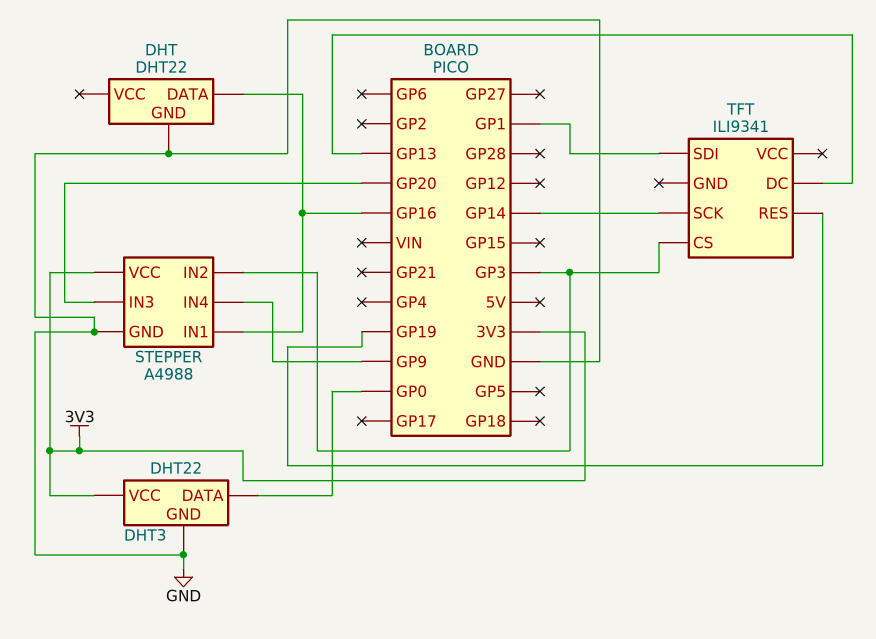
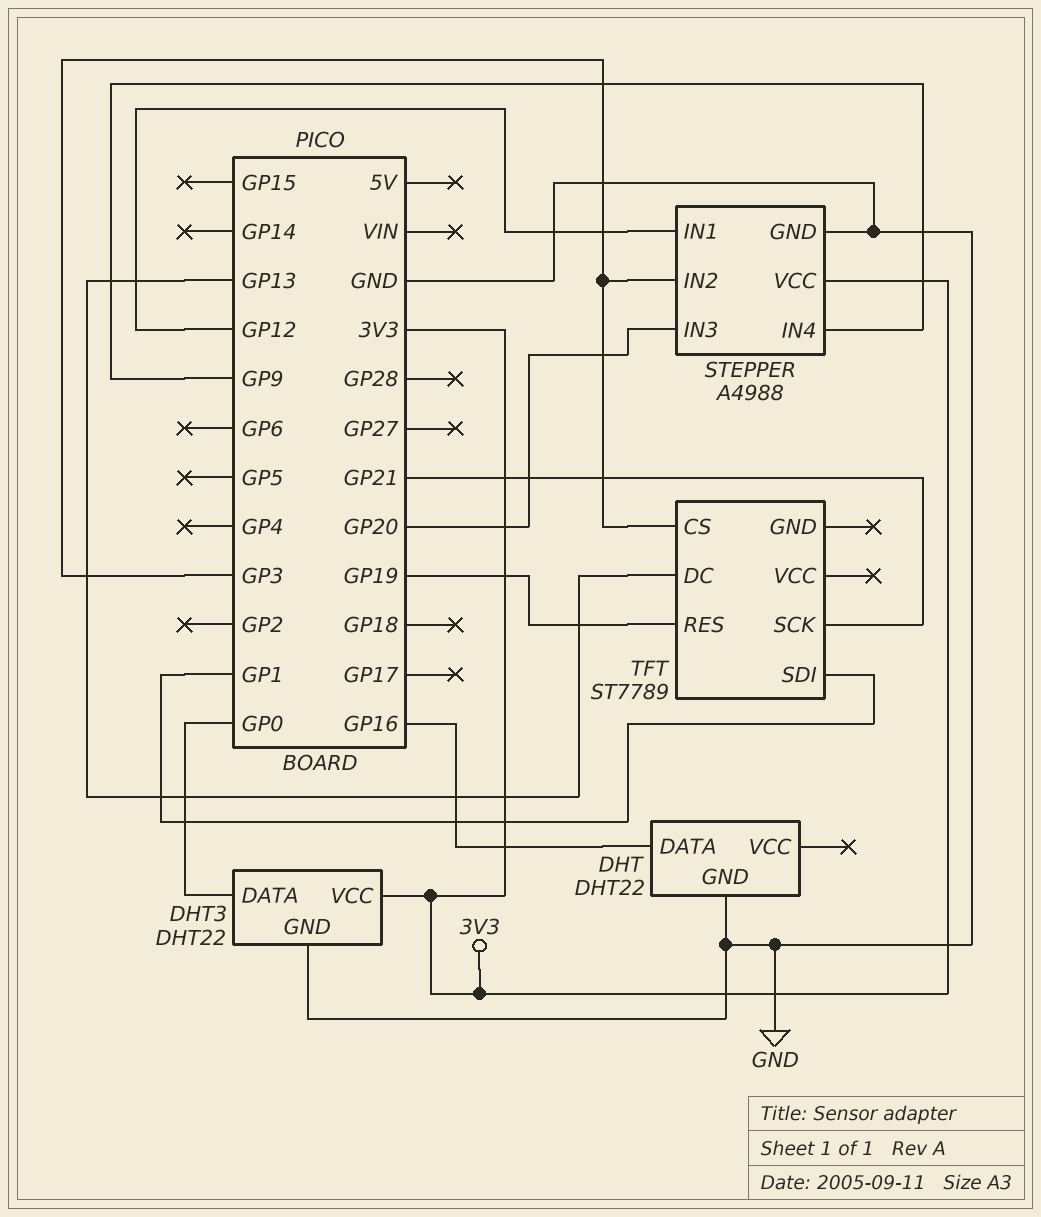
STEPPER pin IN1: GP16 -> GP12
TFT: ILI9341 -> ST7789
TFT pin SCK: GP14 -> GP21

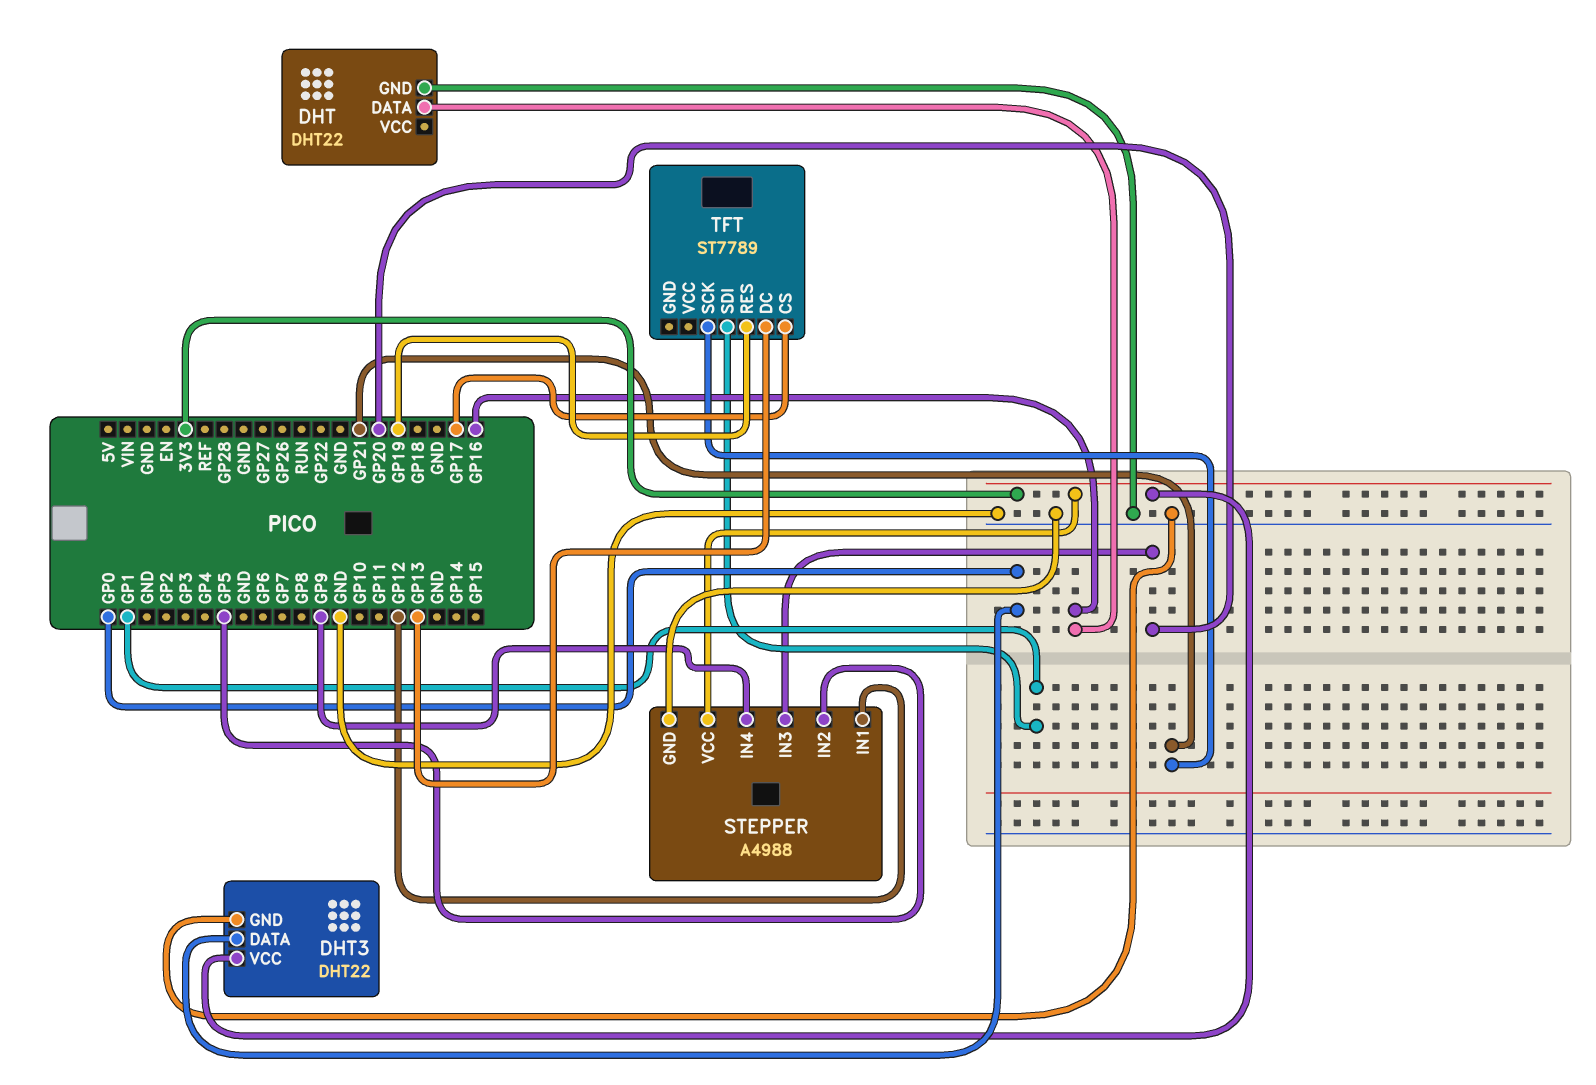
STEPPER pin IN2: GP3 -> GP5
TFT pin CS: GP3 -> GP17

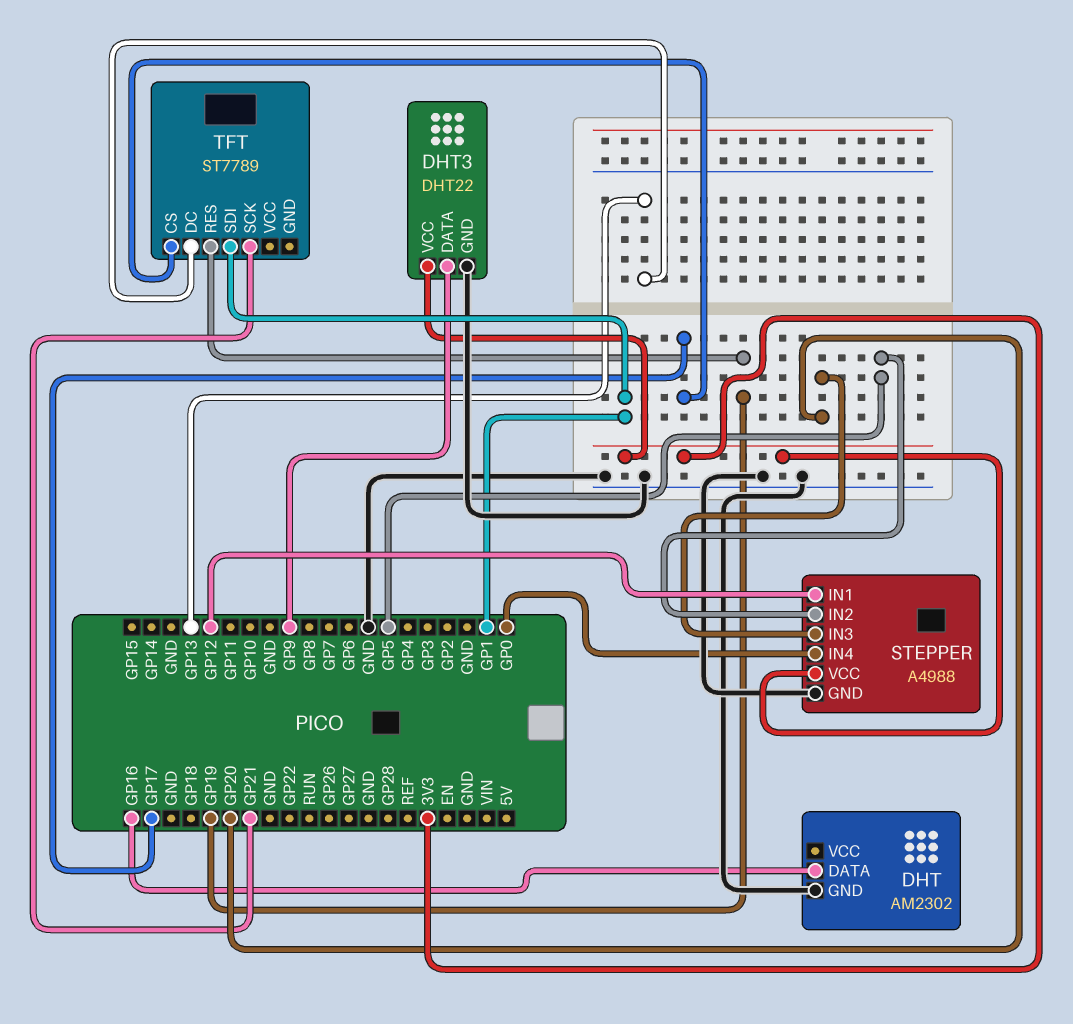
DHT: DHT22 -> AM2302
DHT3 pin DATA: GP0 -> GP9
STEPPER pin IN4: GP9 -> GP0

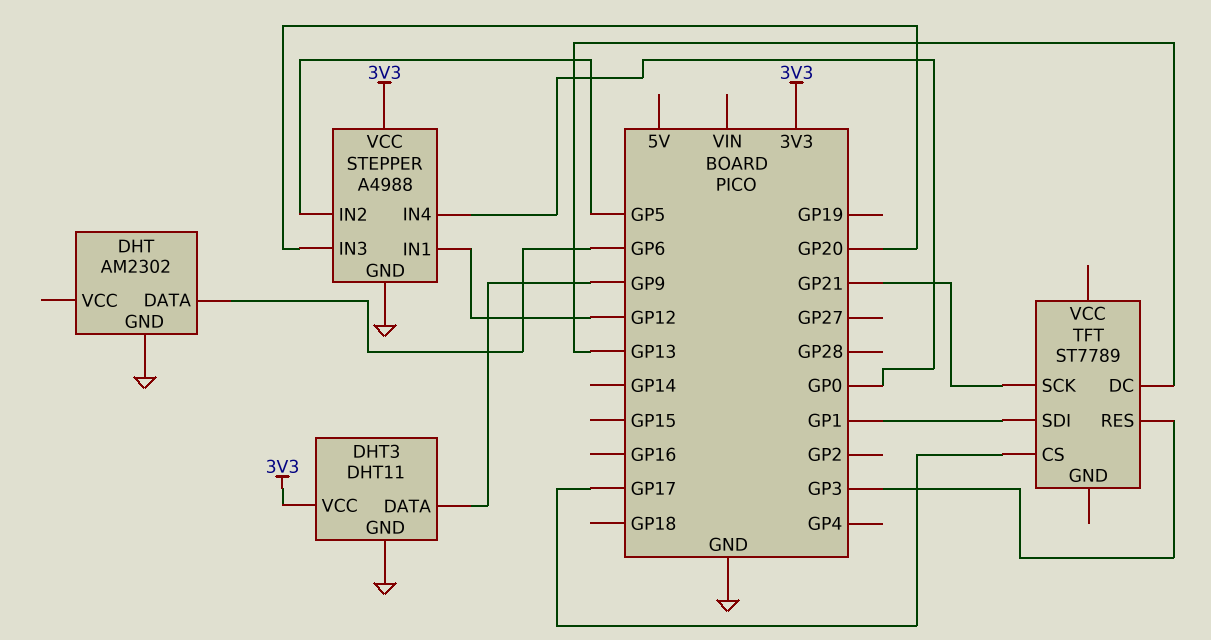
DHT pin DATA: GP16 -> GP6
DHT3: DHT22 -> DHT11
TFT pin RES: GP19 -> GP3

